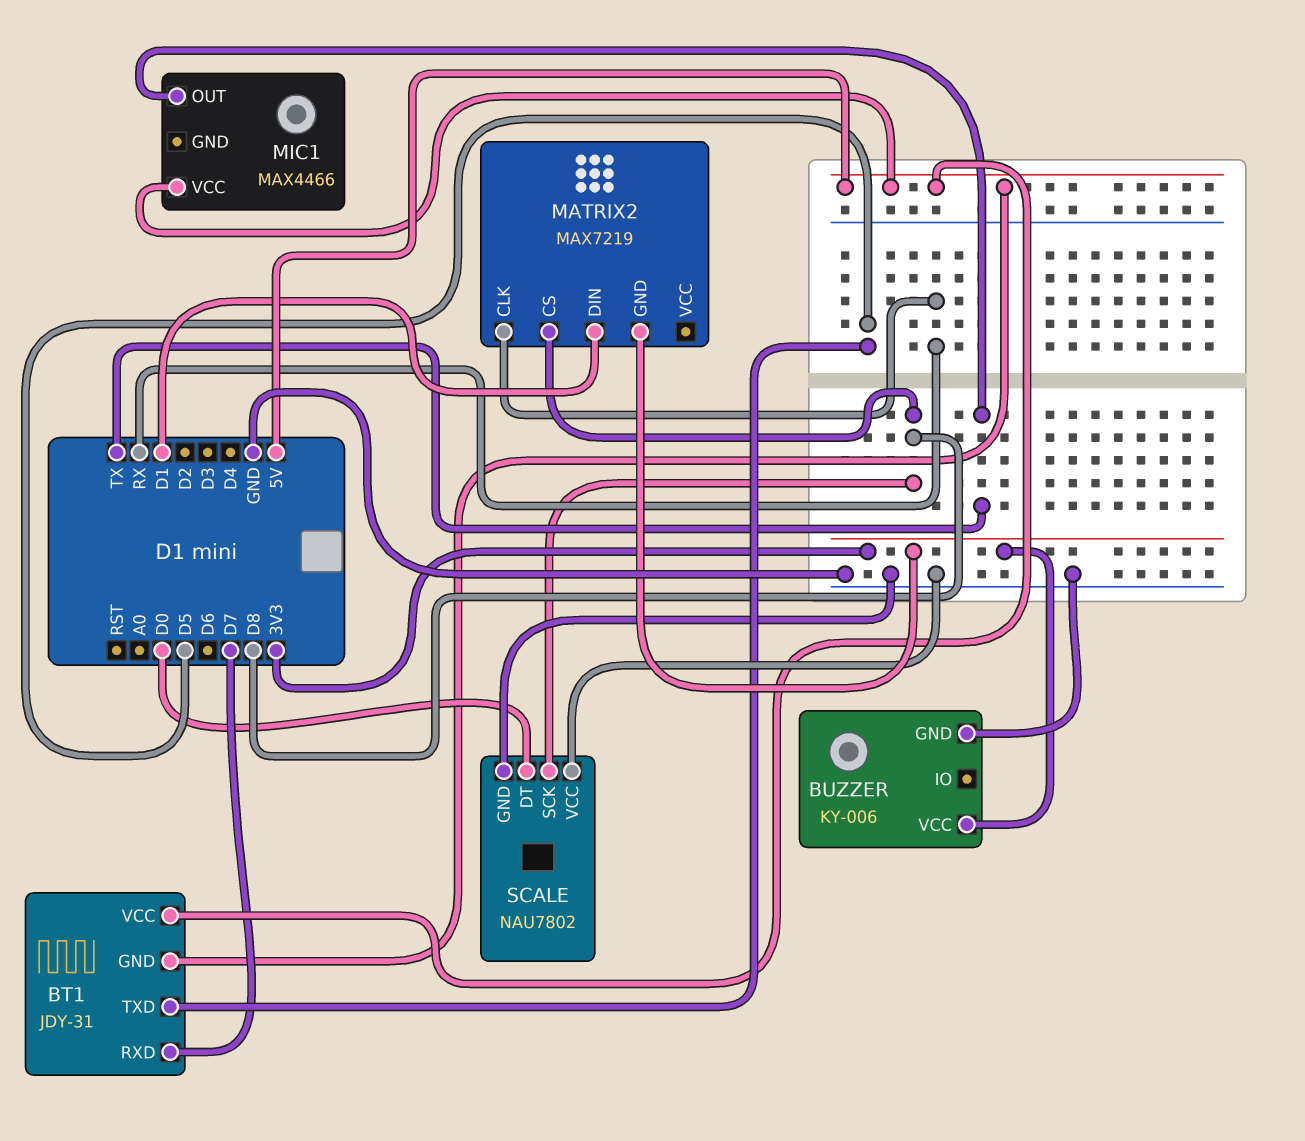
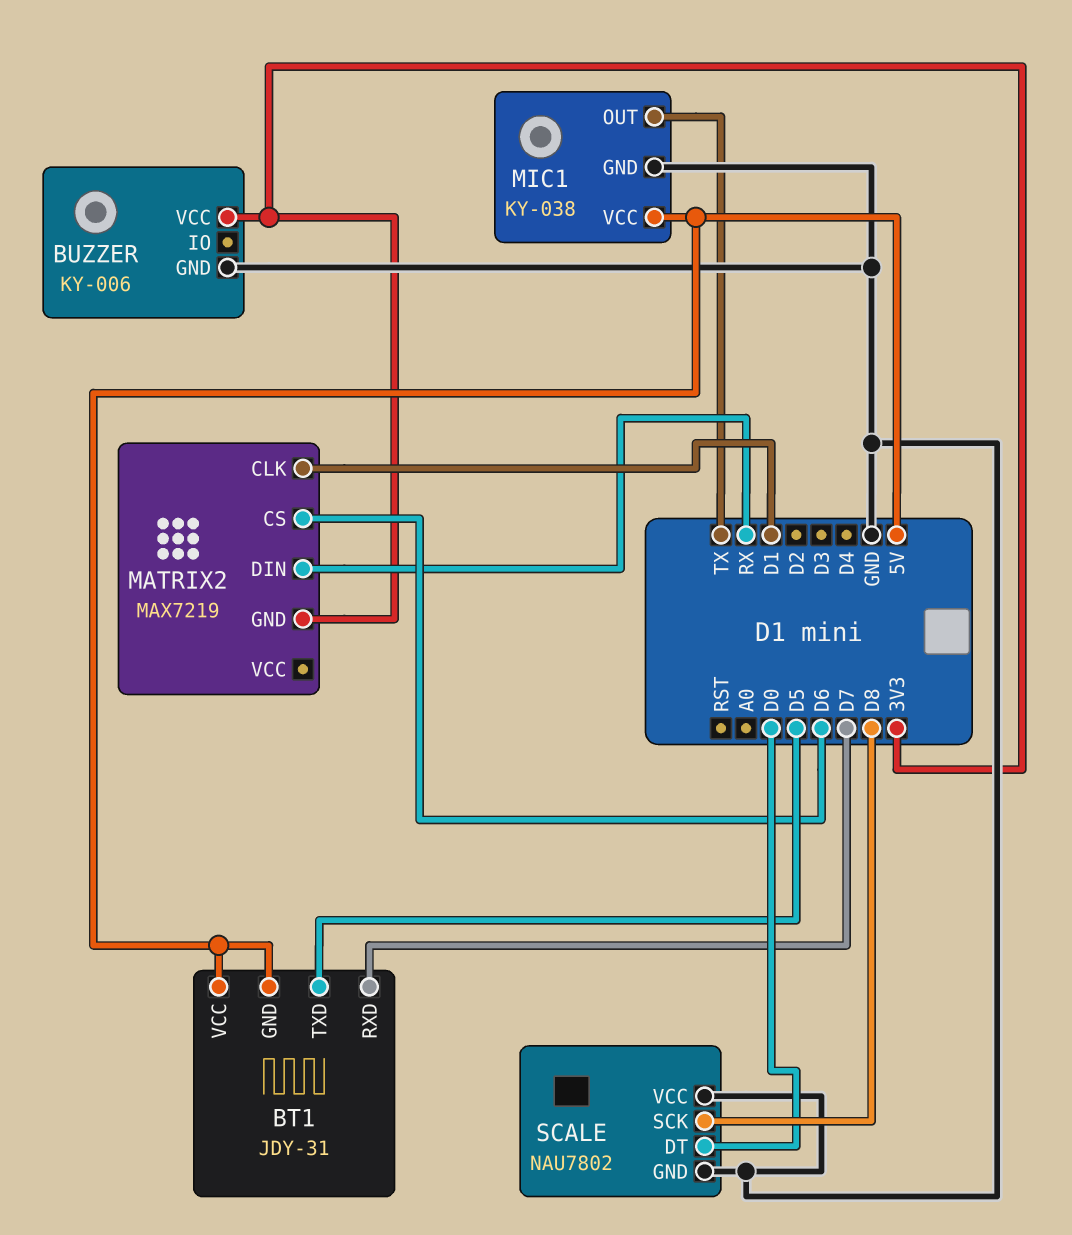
MATRIX2 pin CLK: RX -> D1
MATRIX2 pin CS: D8 -> D6
MATRIX2 pin DIN: D1 -> RX
MIC1: MAX4466 -> KY-038
MIC1 pin GND: none -> GND

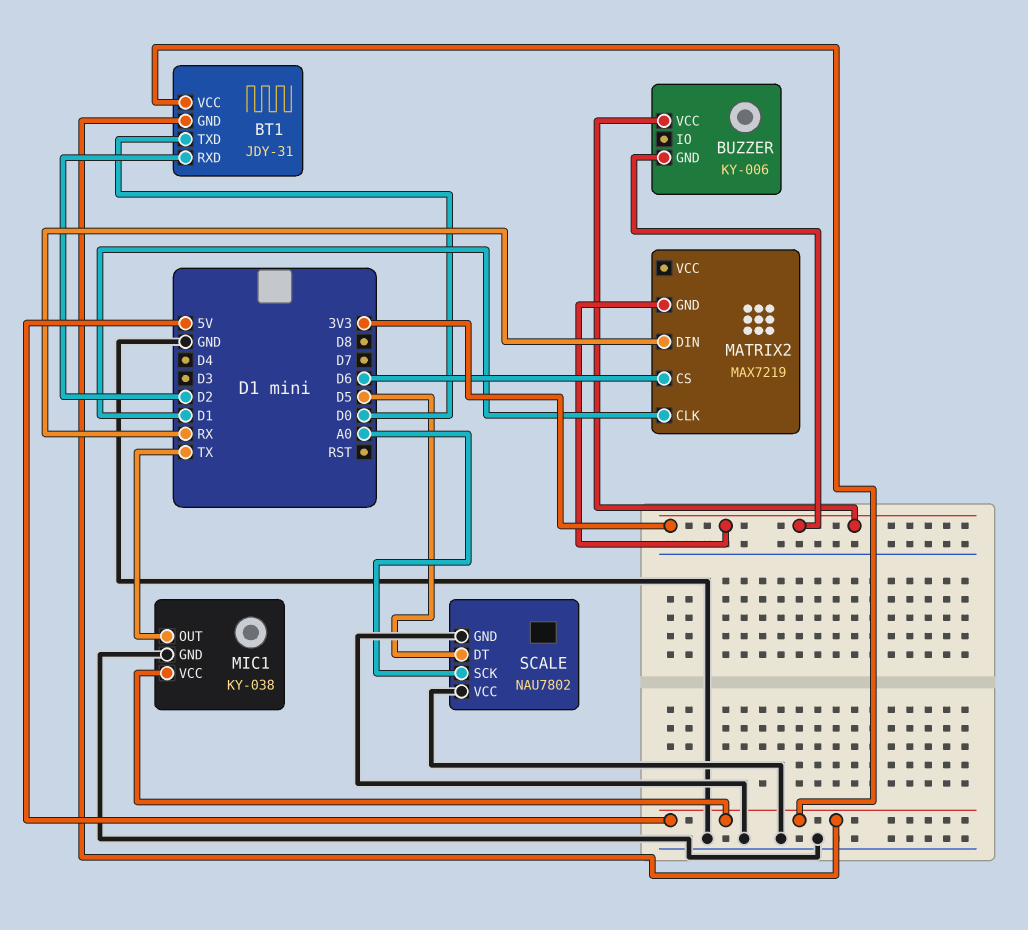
BT1 pin RXD: D7 -> D2
BT1 pin TXD: D5 -> D0
BUZZER pin GND: GND -> 3V3
SCALE pin DT: D0 -> D5
SCALE pin SCK: D8 -> A0

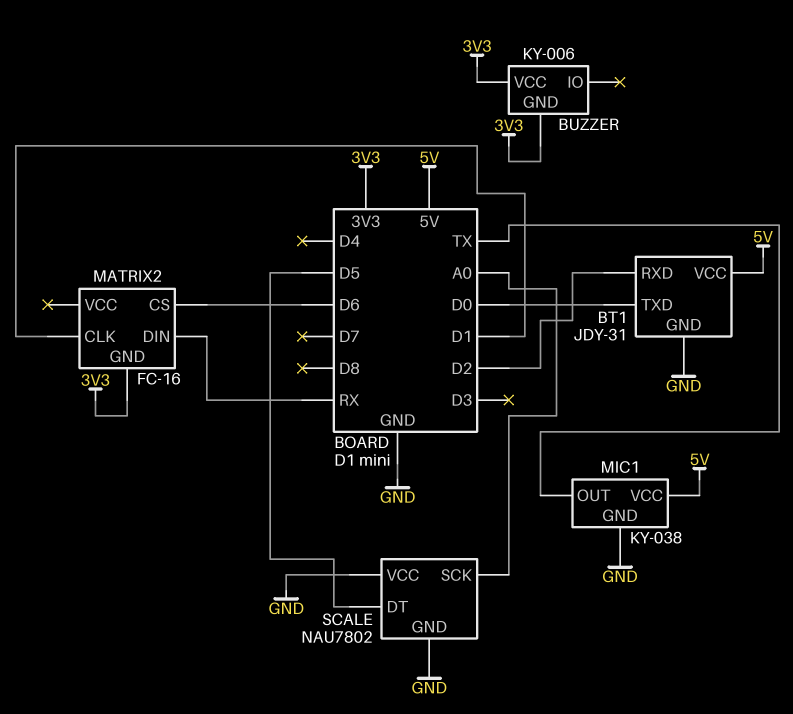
BT1 pin GND: 5V -> GND
MATRIX2: MAX7219 -> FC-16

